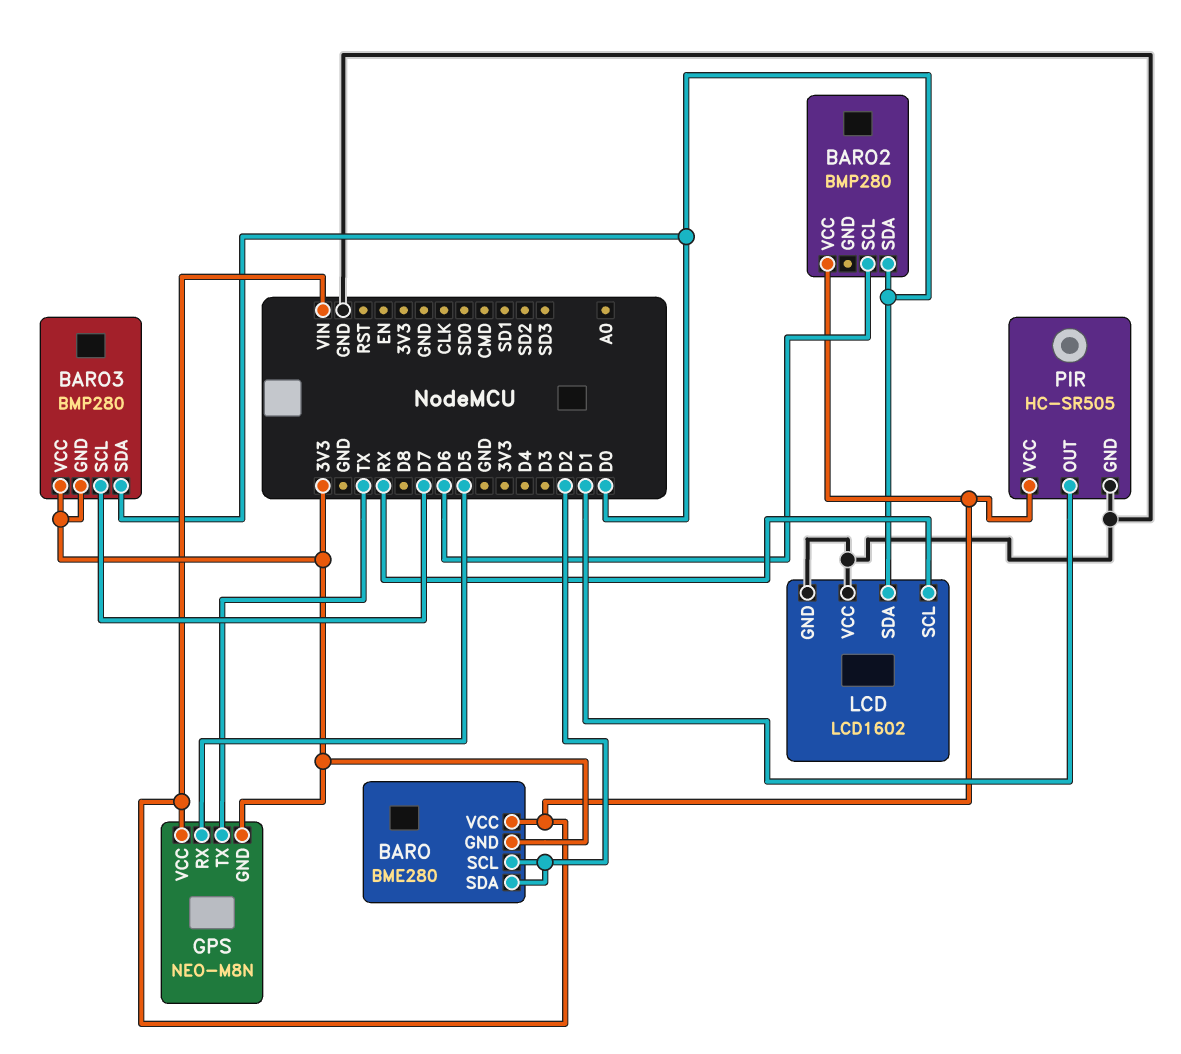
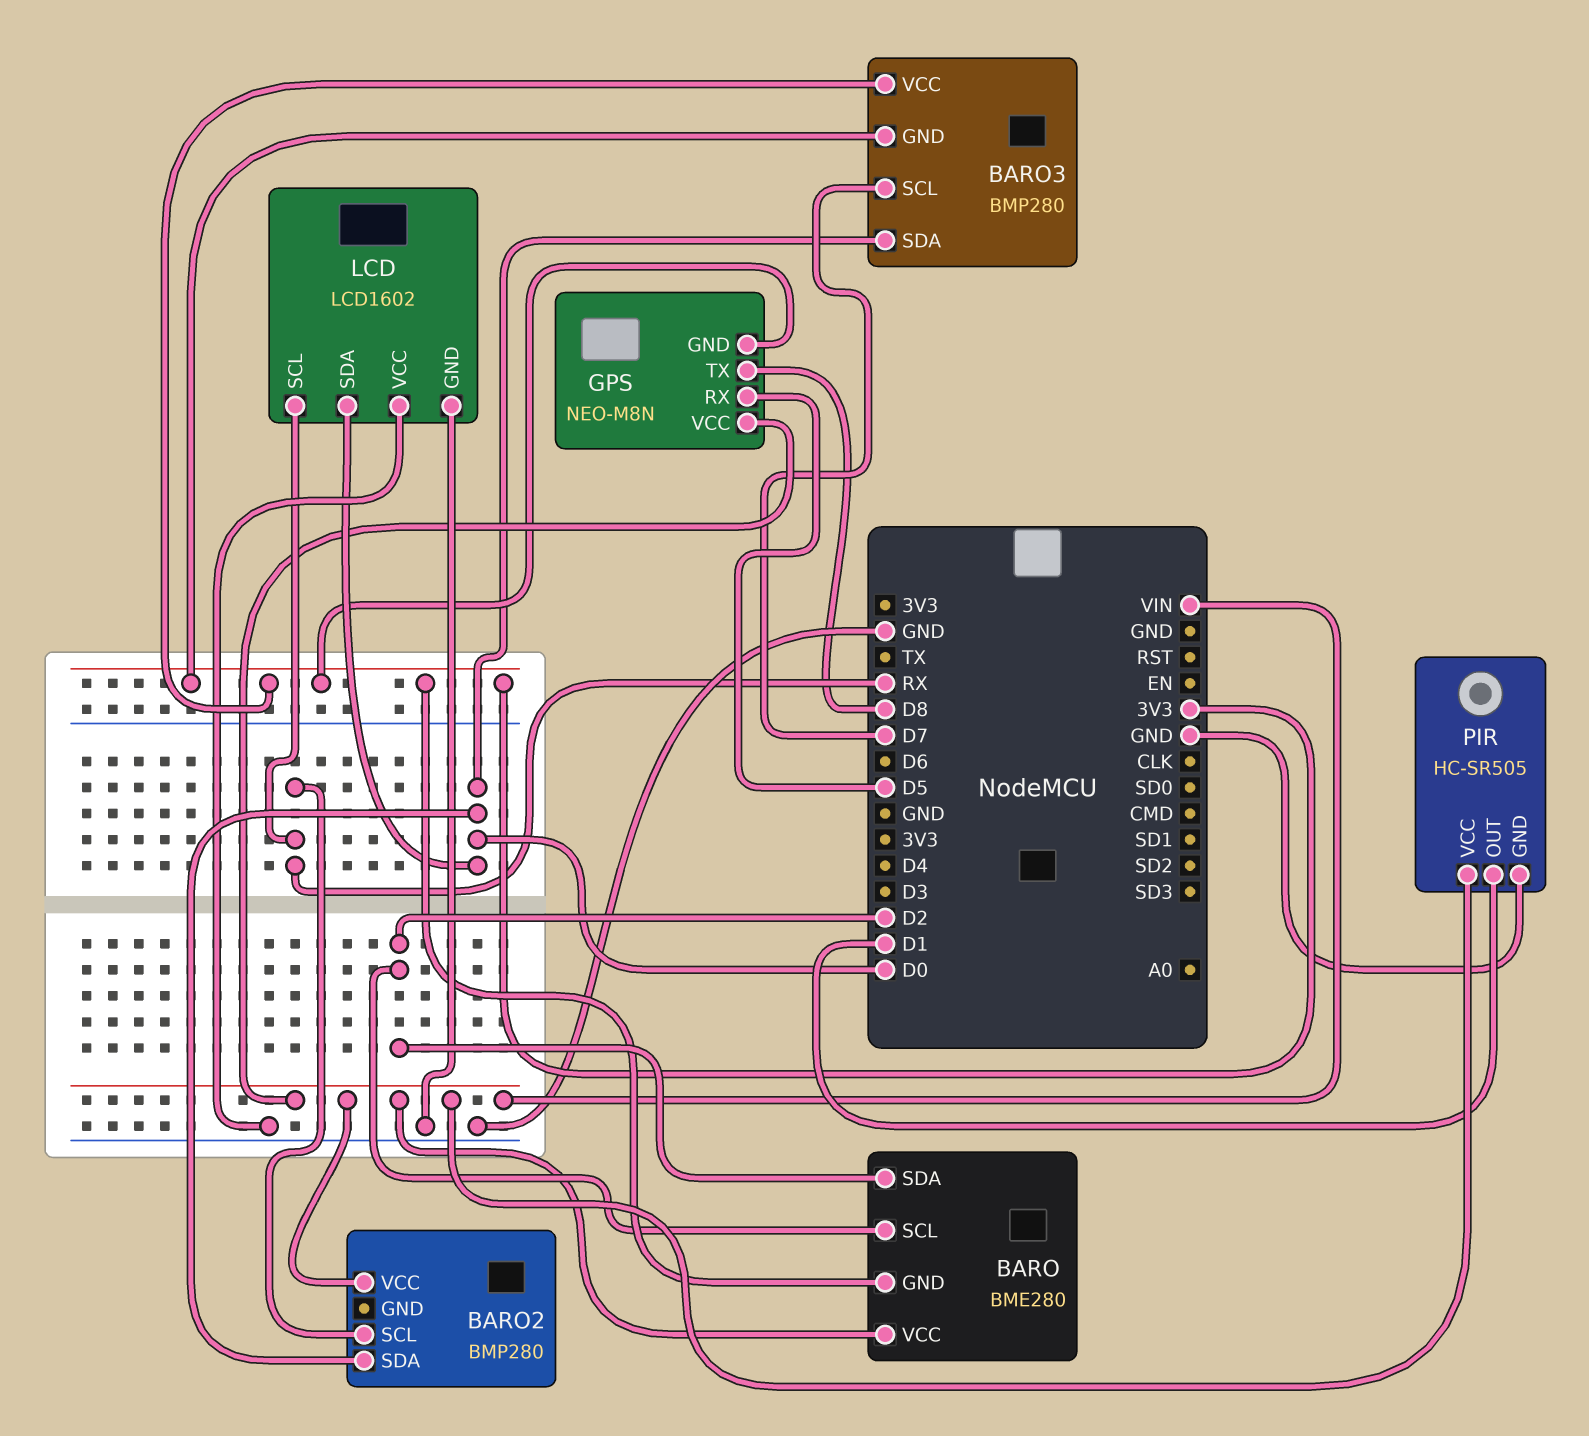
BARO2 pin SCL: D6 -> RX
GPS pin TX: TX -> D8

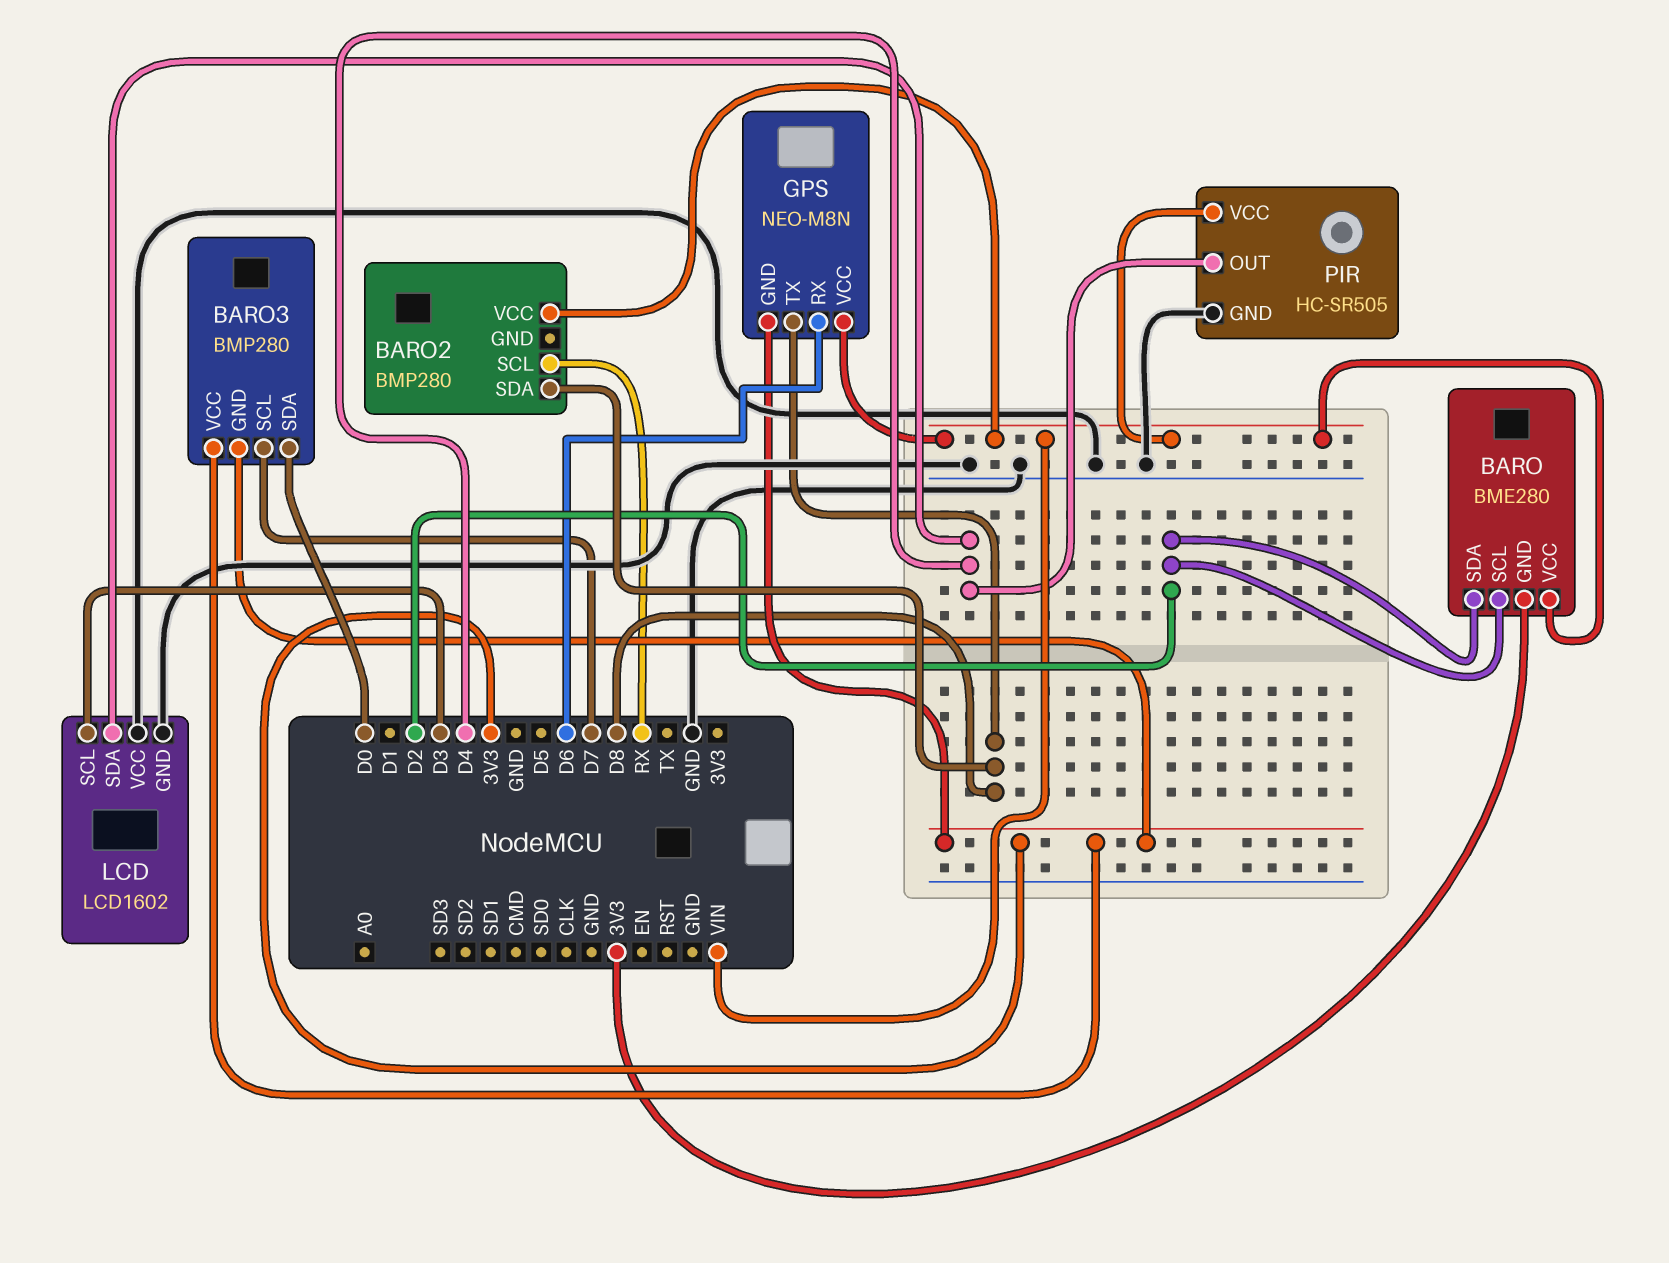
BARO2 pin SDA: D0 -> D8
GPS pin RX: D5 -> D6
LCD pin SCL: RX -> D3
LCD pin SDA: D0 -> D4
PIR pin OUT: D1 -> D4

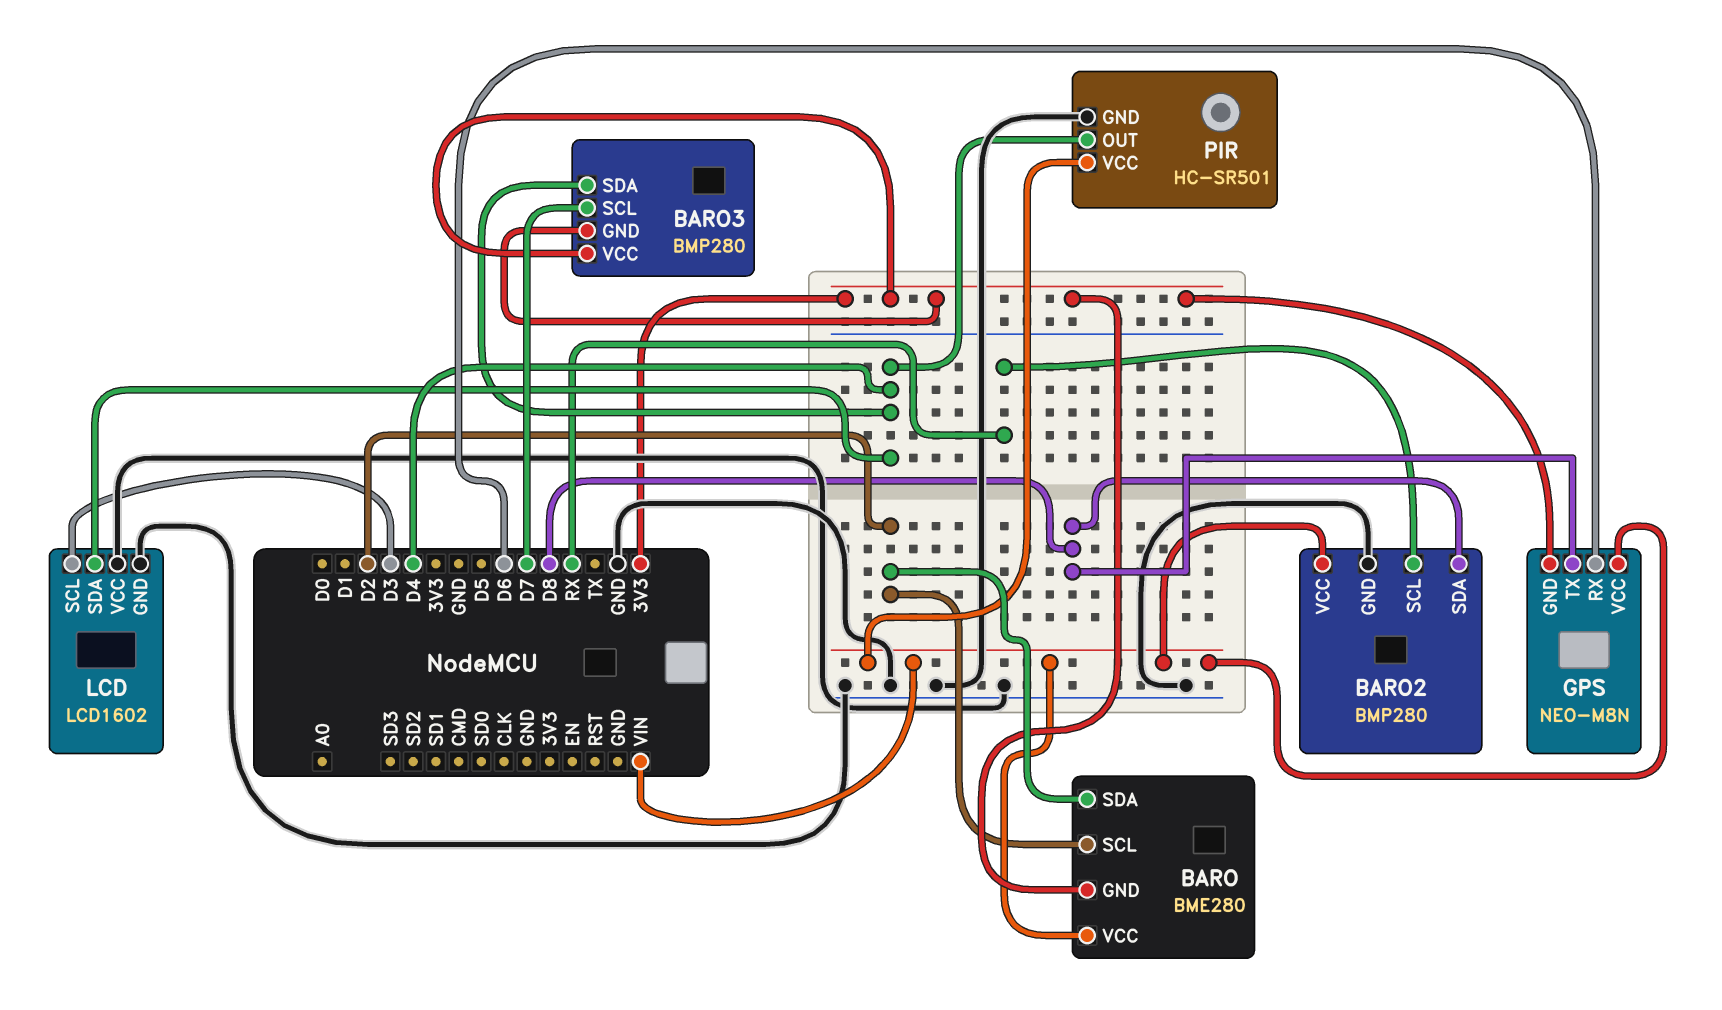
BARO2 pin GND: none -> GND
BARO3 pin SDA: D0 -> D4
PIR: HC-SR505 -> HC-SR501

